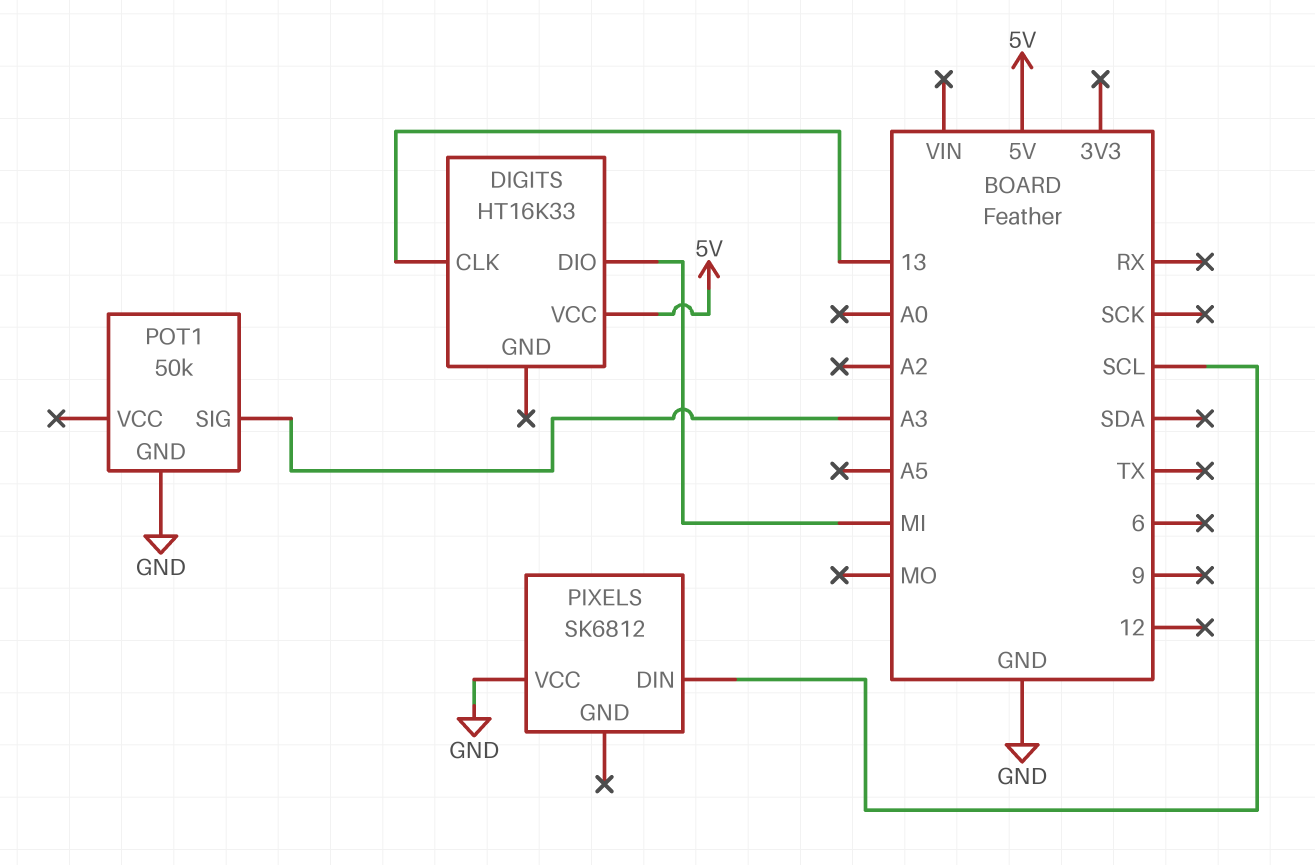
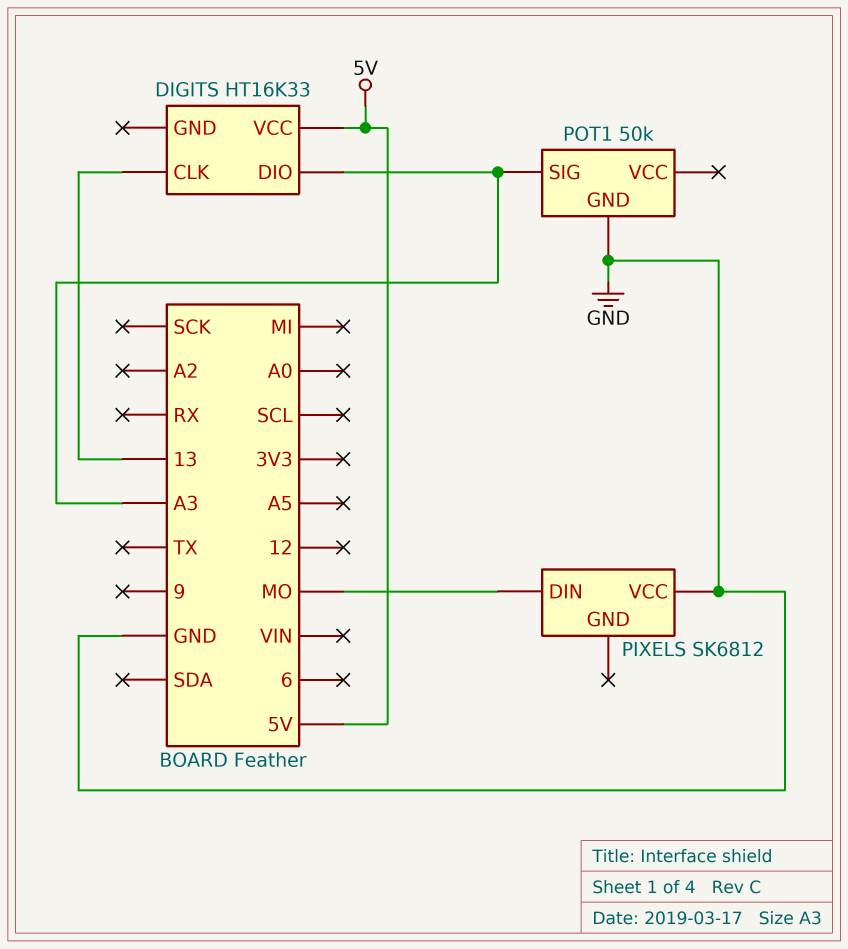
DIGITS pin DIO: MI -> A3
PIXELS pin DIN: SCL -> MO

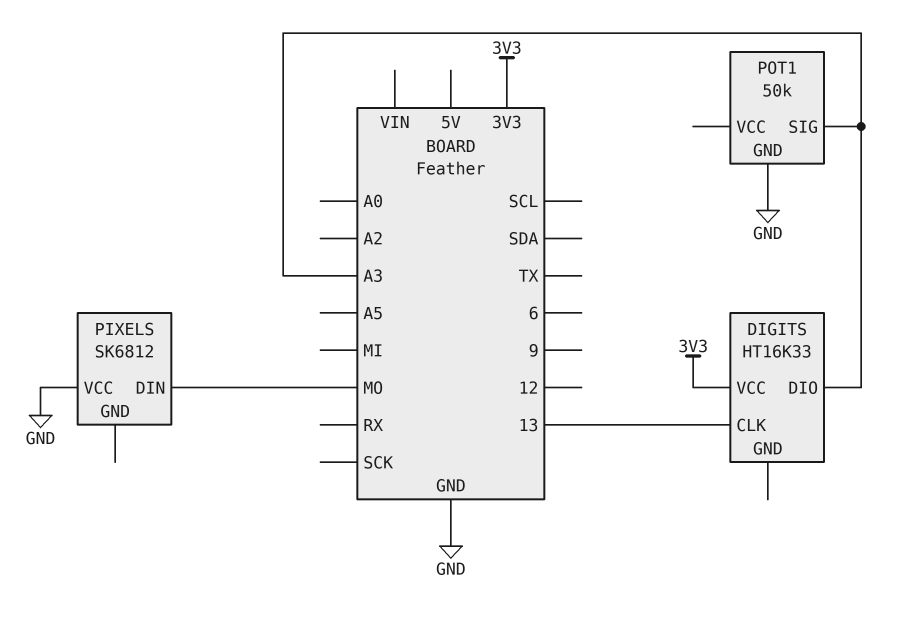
DIGITS pin VCC: 5V -> 3V3

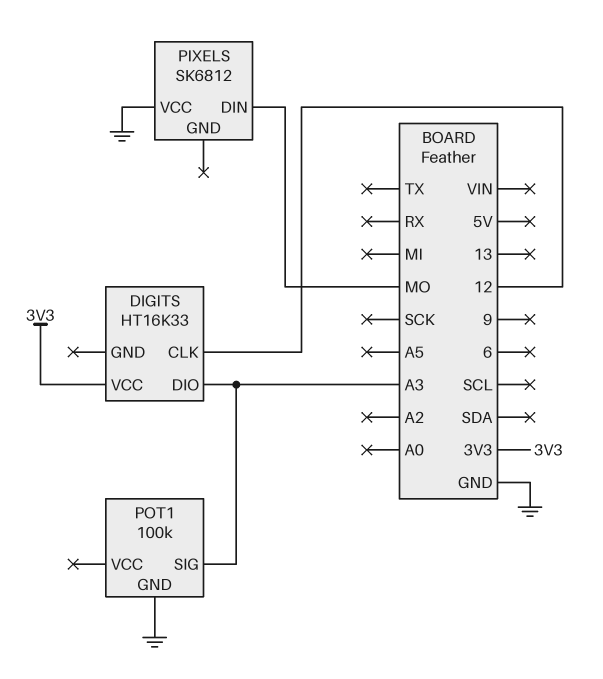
DIGITS pin CLK: 13 -> 12
POT1: 50k -> 100k

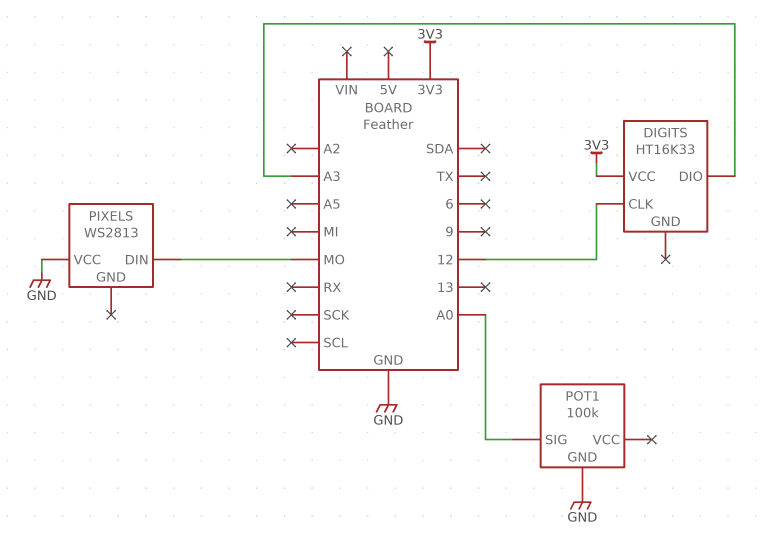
PIXELS: SK6812 -> WS2813
POT1 pin SIG: A3 -> A0

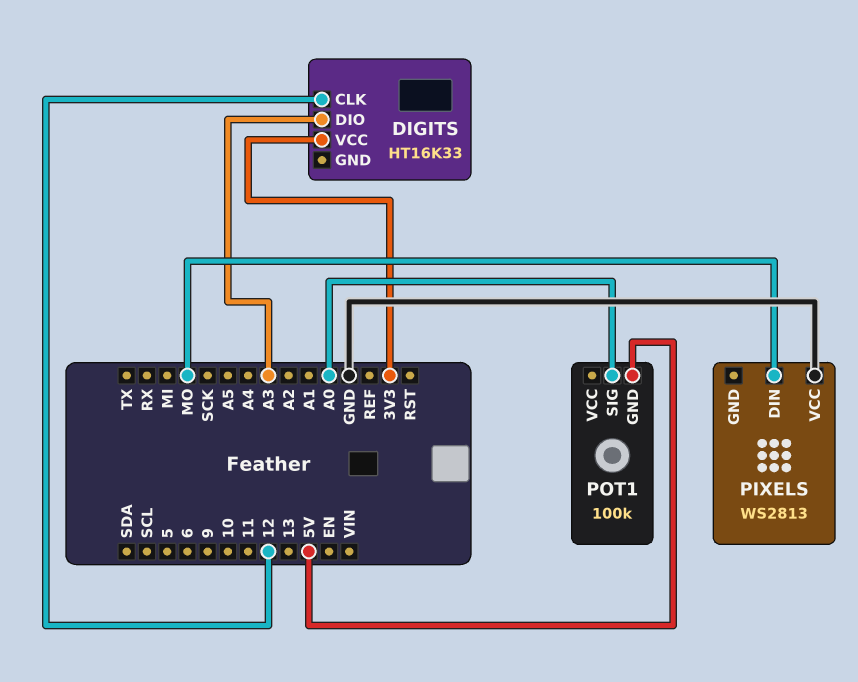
POT1 pin GND: GND -> 5V

